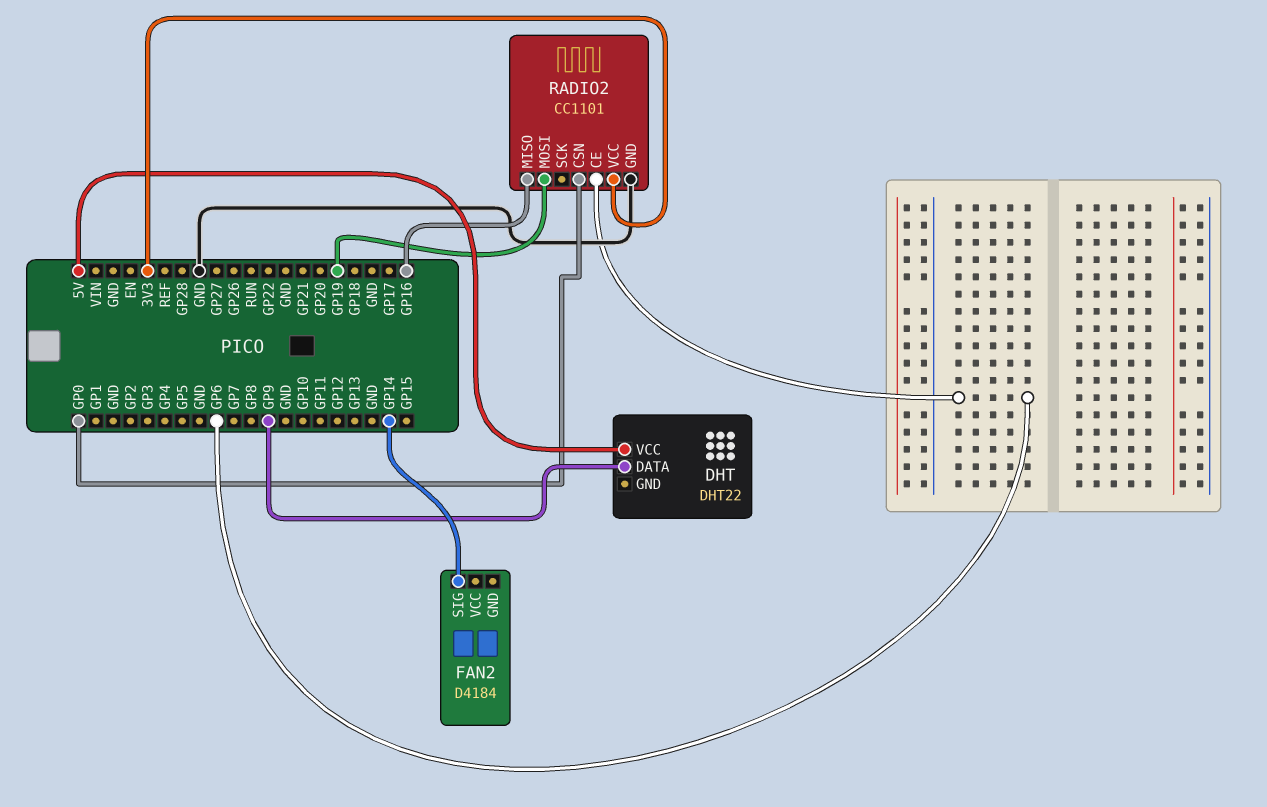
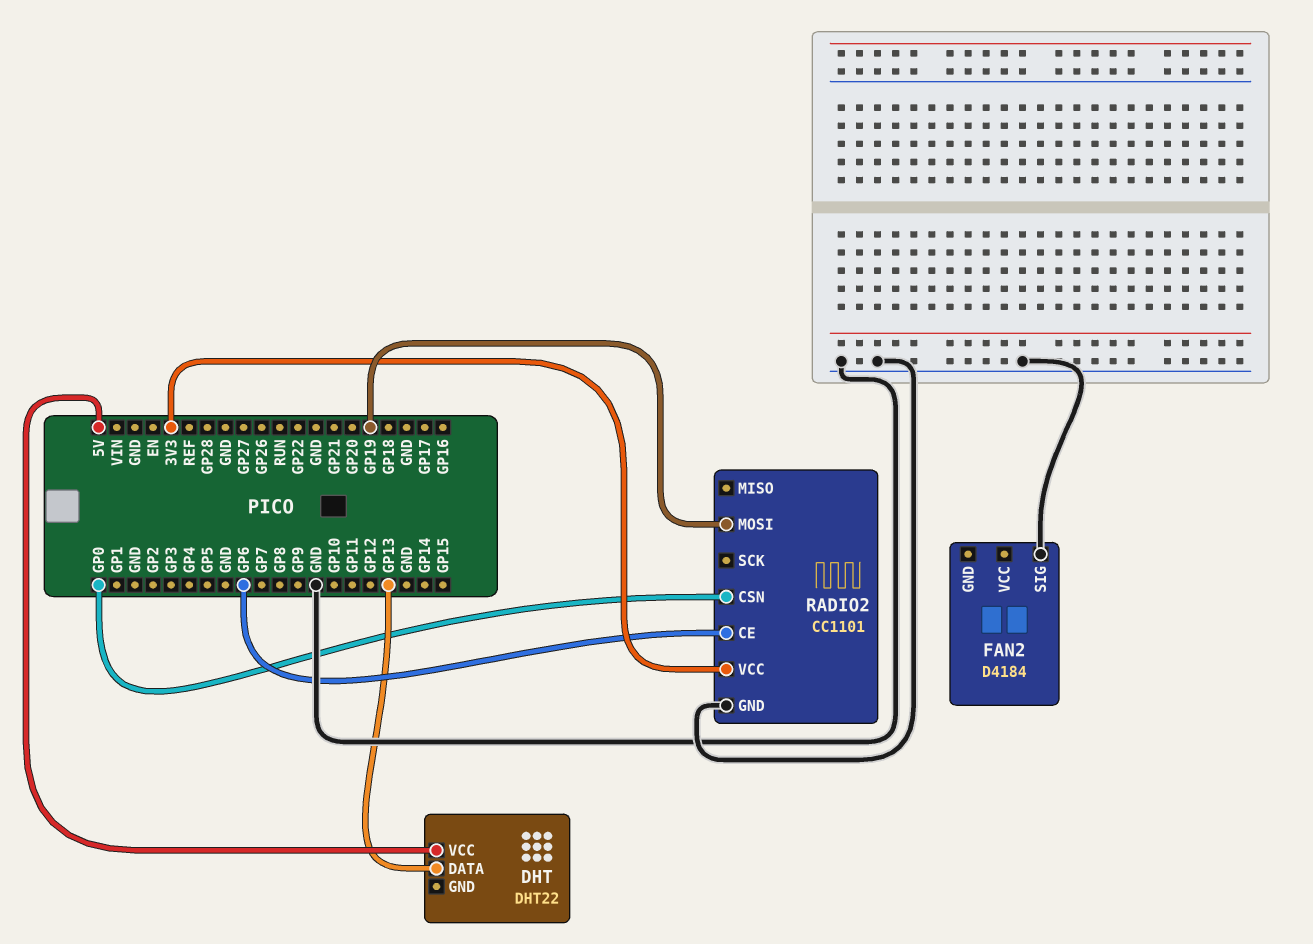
DHT pin DATA: GP9 -> GP13
FAN2 pin SIG: GP14 -> GND
RADIO2 pin MISO: GP16 -> none

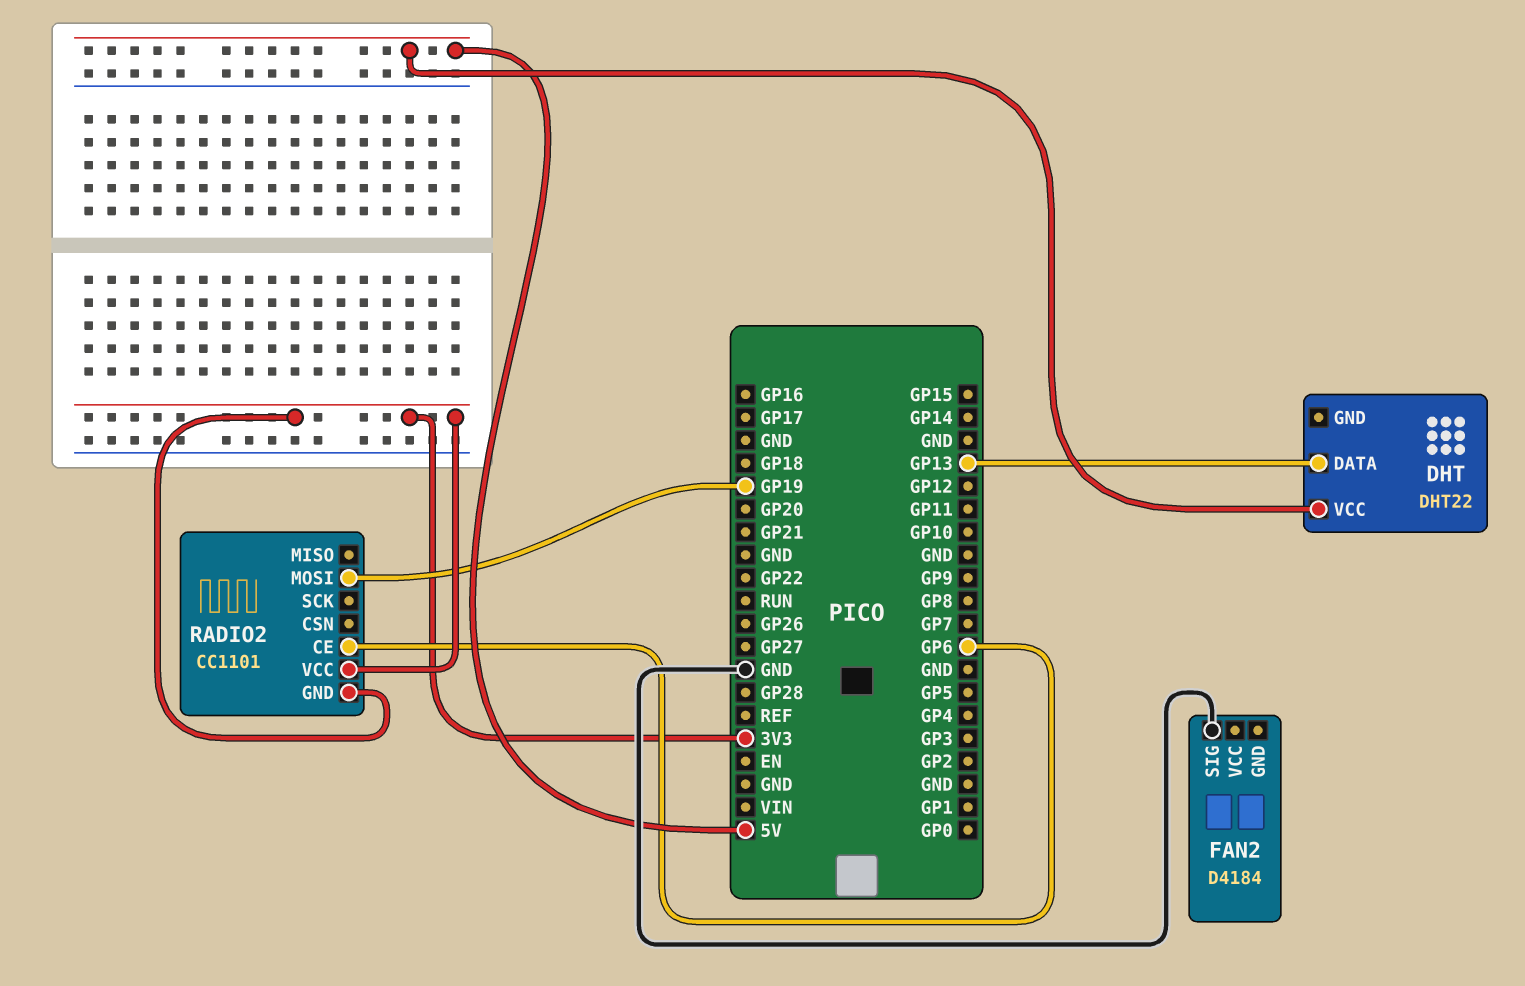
RADIO2 pin CSN: GP0 -> none
RADIO2 pin GND: GND -> 3V3

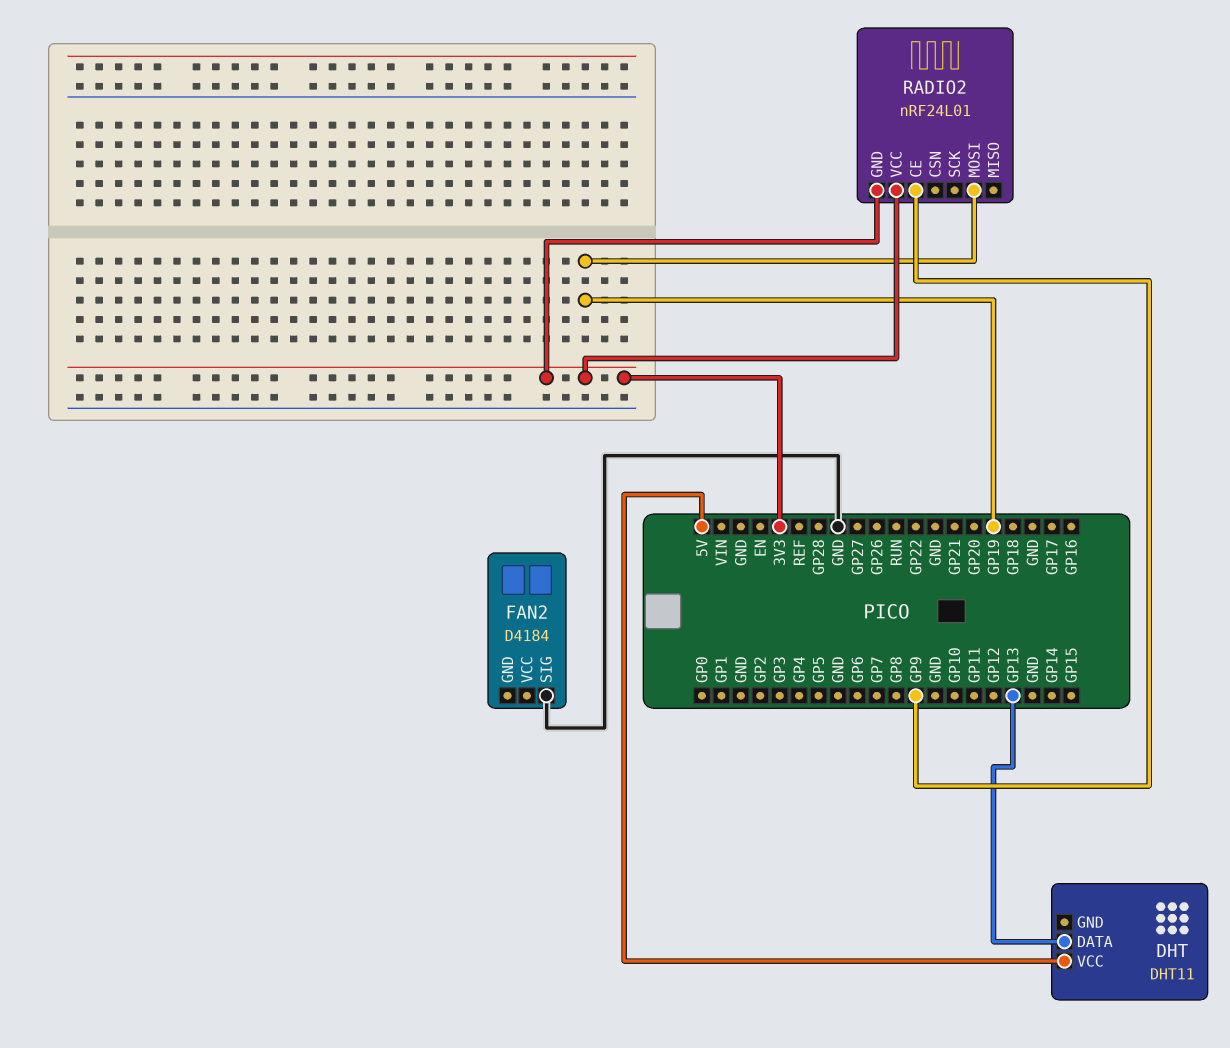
DHT: DHT22 -> DHT11
RADIO2: CC1101 -> nRF24L01
RADIO2 pin CE: GP6 -> GP9

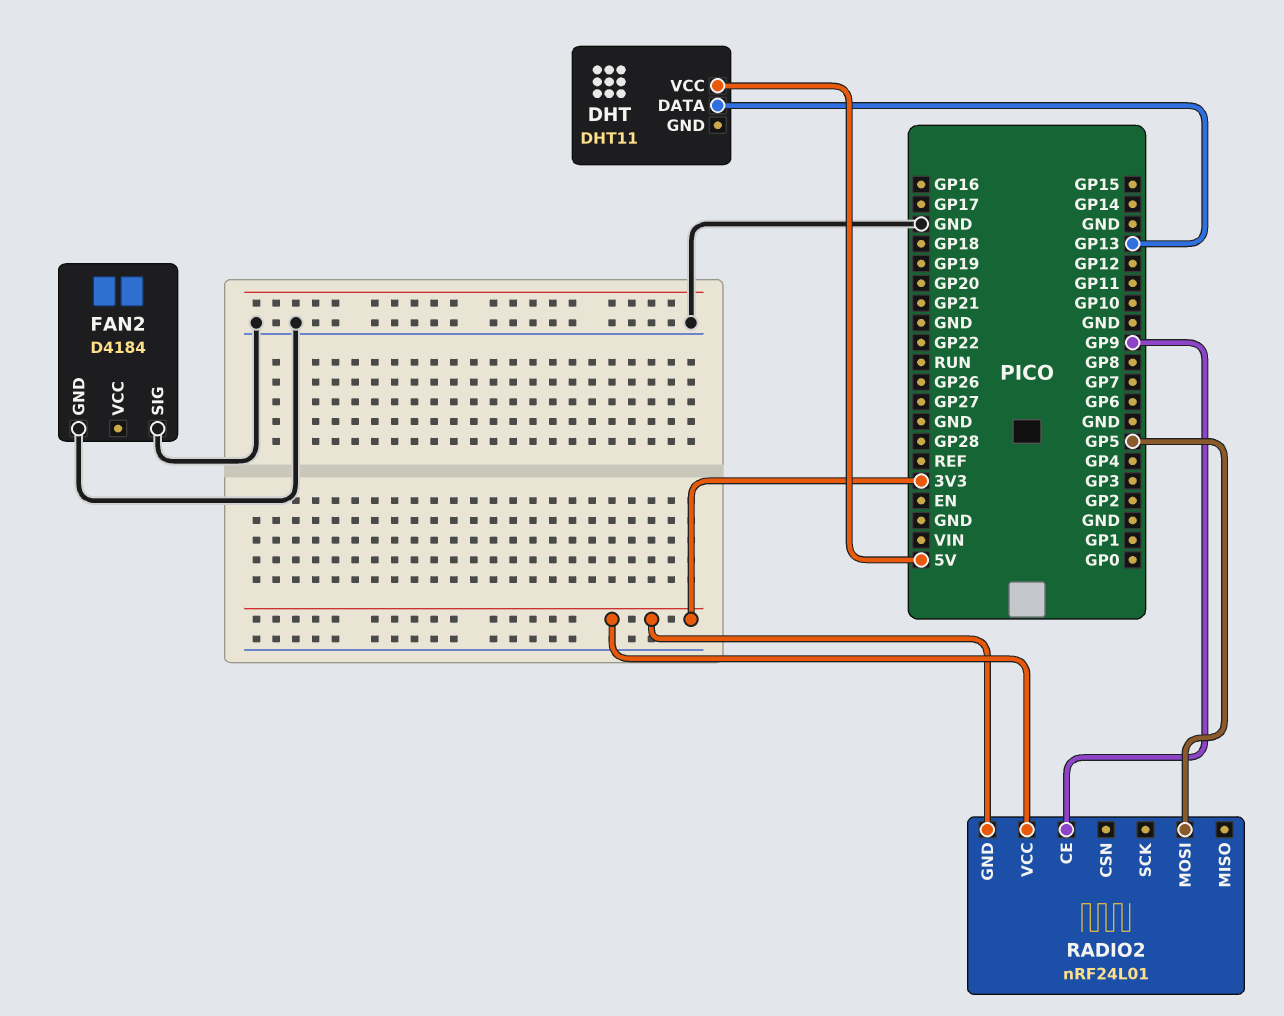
FAN2 pin GND: none -> GND
RADIO2 pin MOSI: GP19 -> GP5

